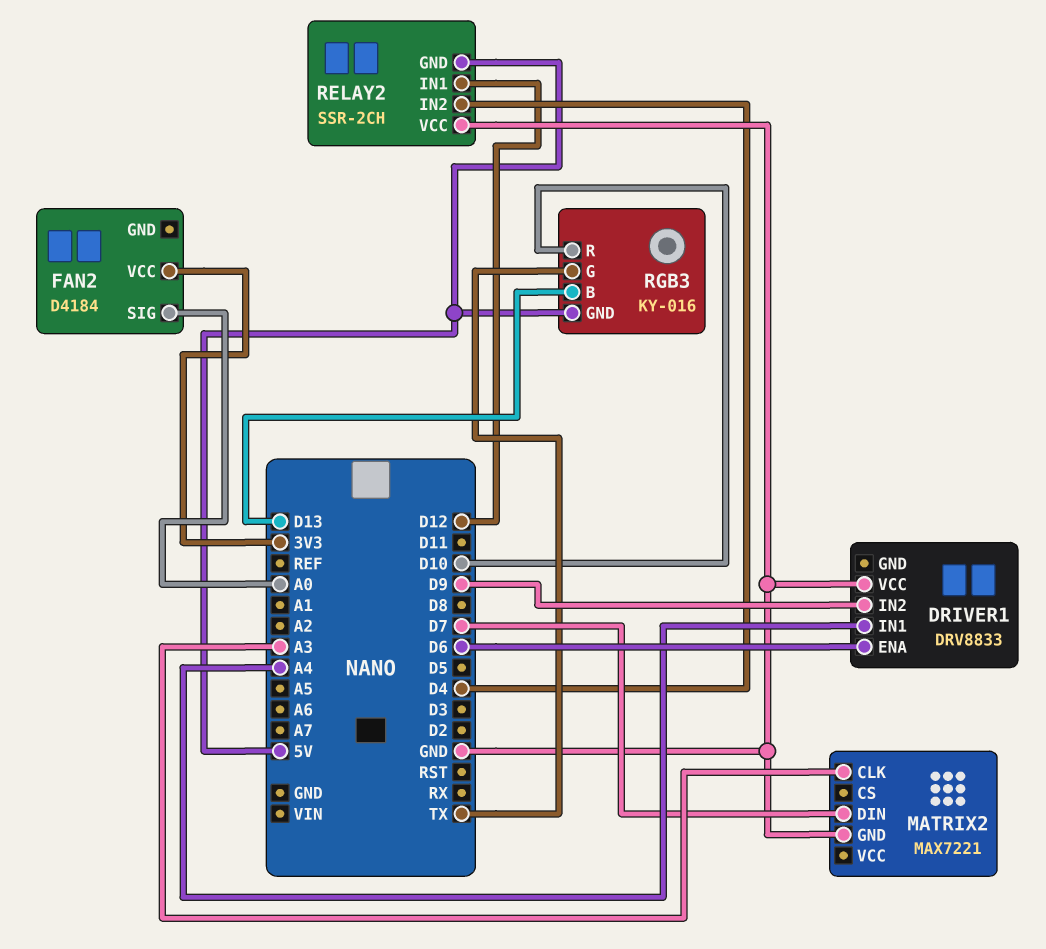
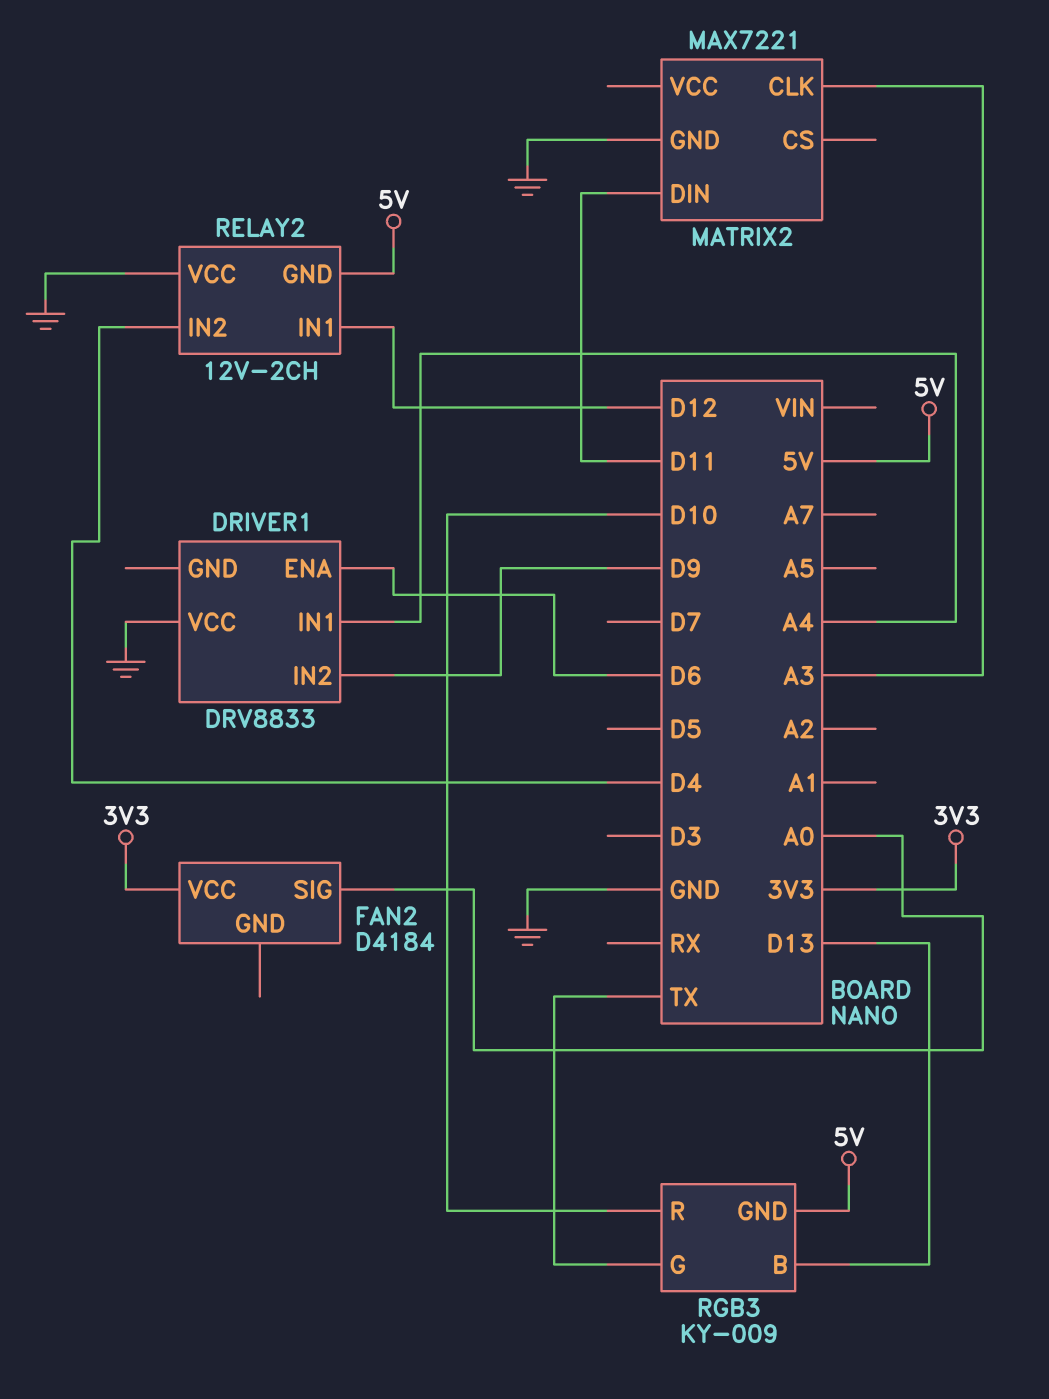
MATRIX2 pin DIN: D7 -> D11
RELAY2: SSR-2CH -> 12V-2CH
RGB3: KY-016 -> KY-009

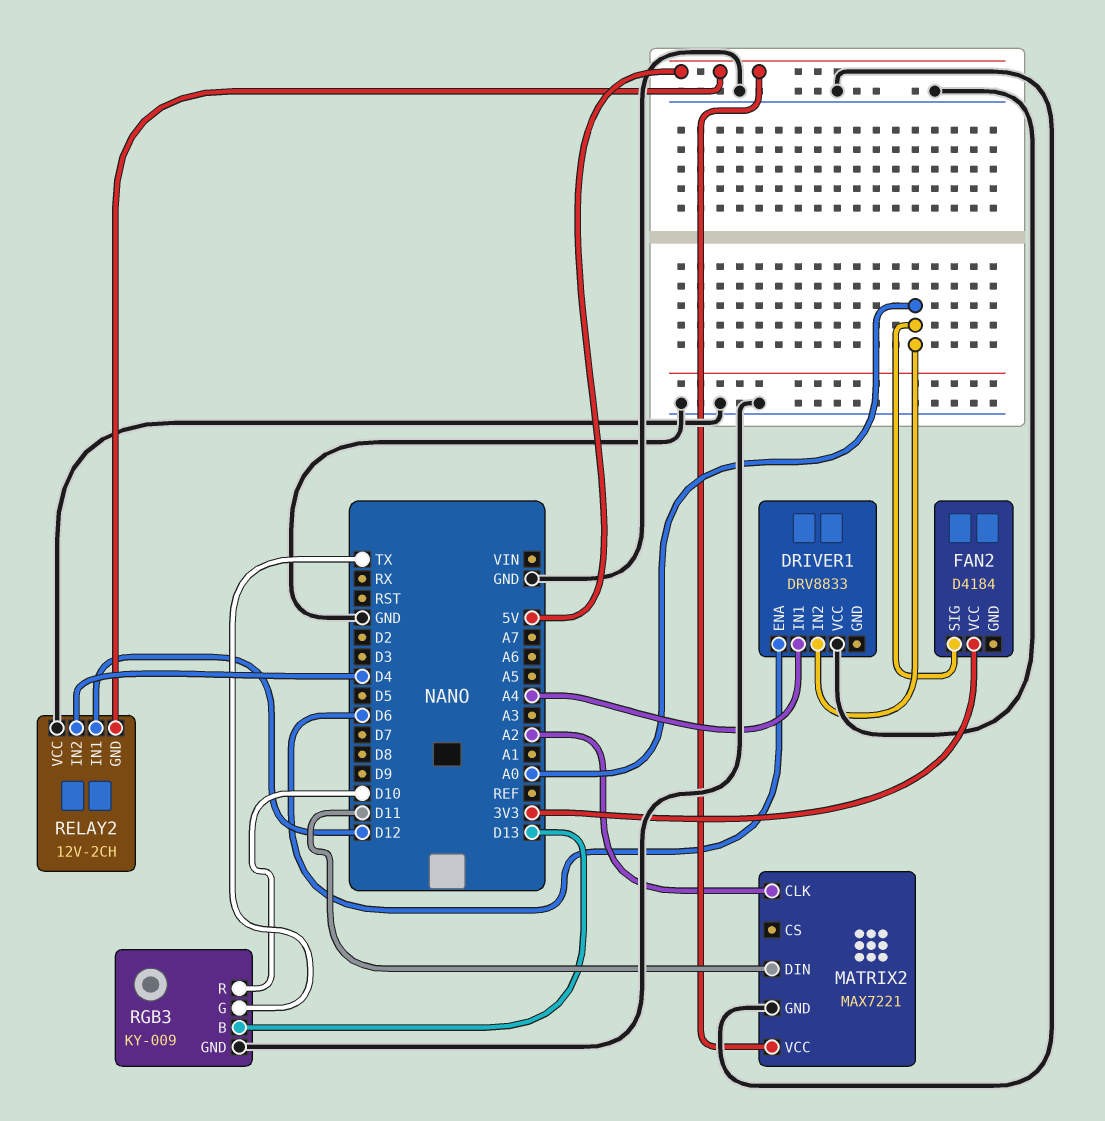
DRIVER1 pin IN2: D9 -> A0
MATRIX2 pin CLK: A3 -> A2
MATRIX2 pin VCC: none -> 5V
RGB3 pin GND: 5V -> GND

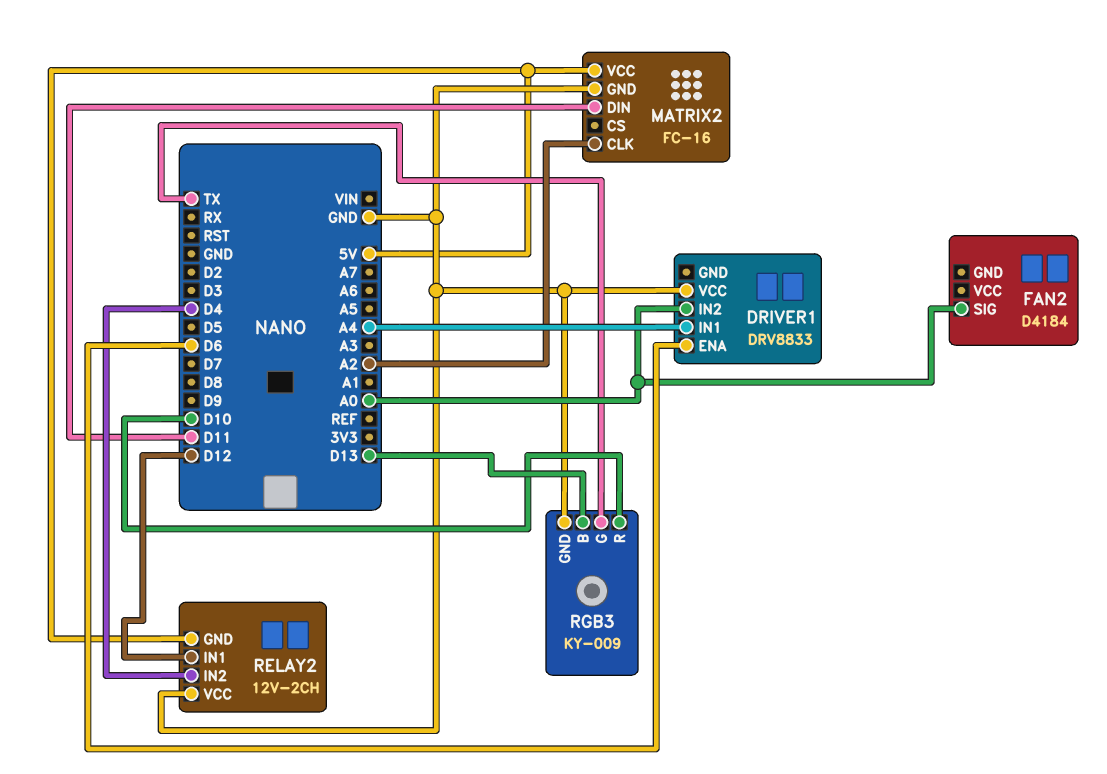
FAN2 pin VCC: 3V3 -> none
MATRIX2: MAX7221 -> FC-16

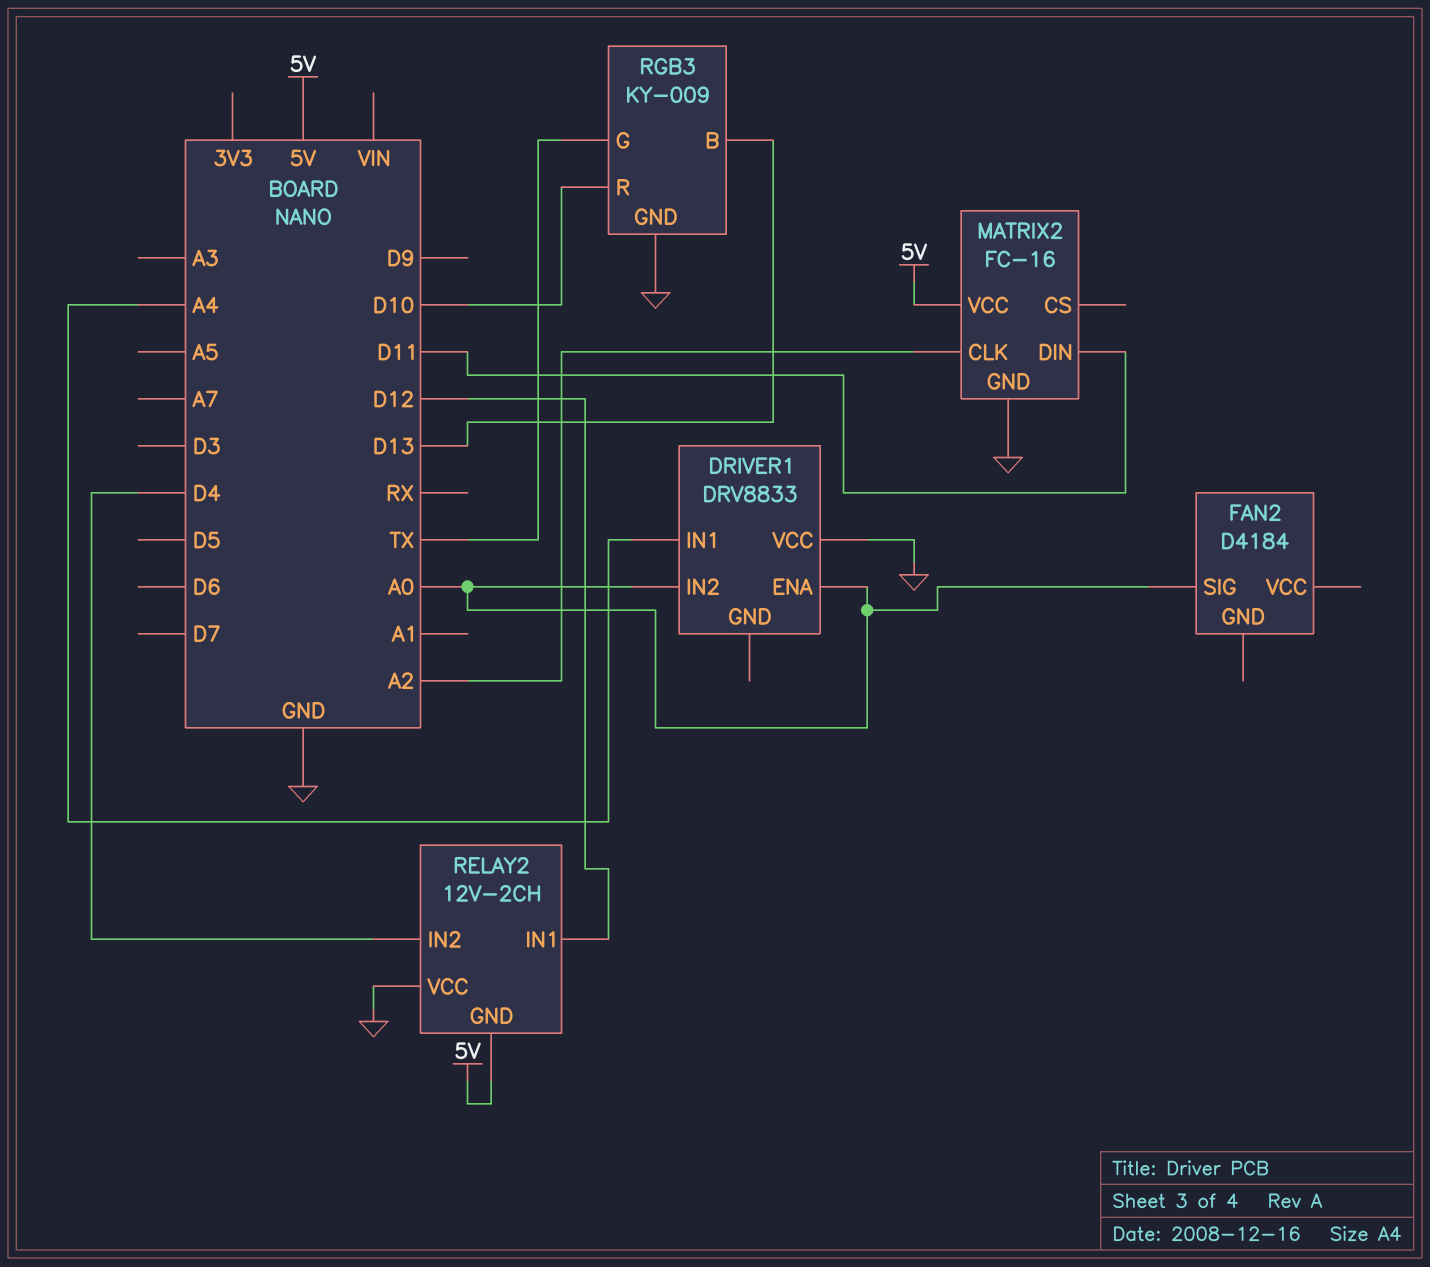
DRIVER1 pin ENA: D6 -> A0

